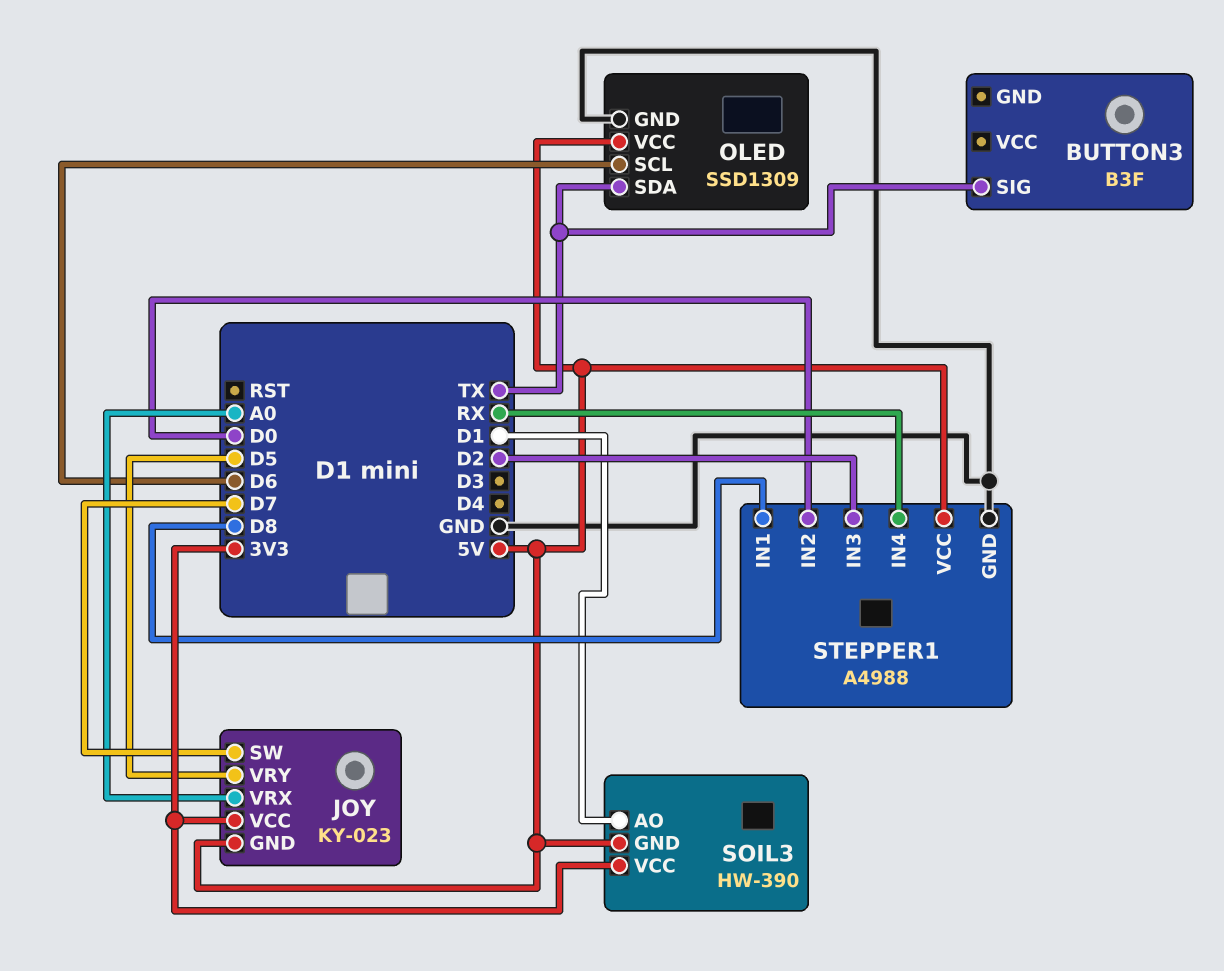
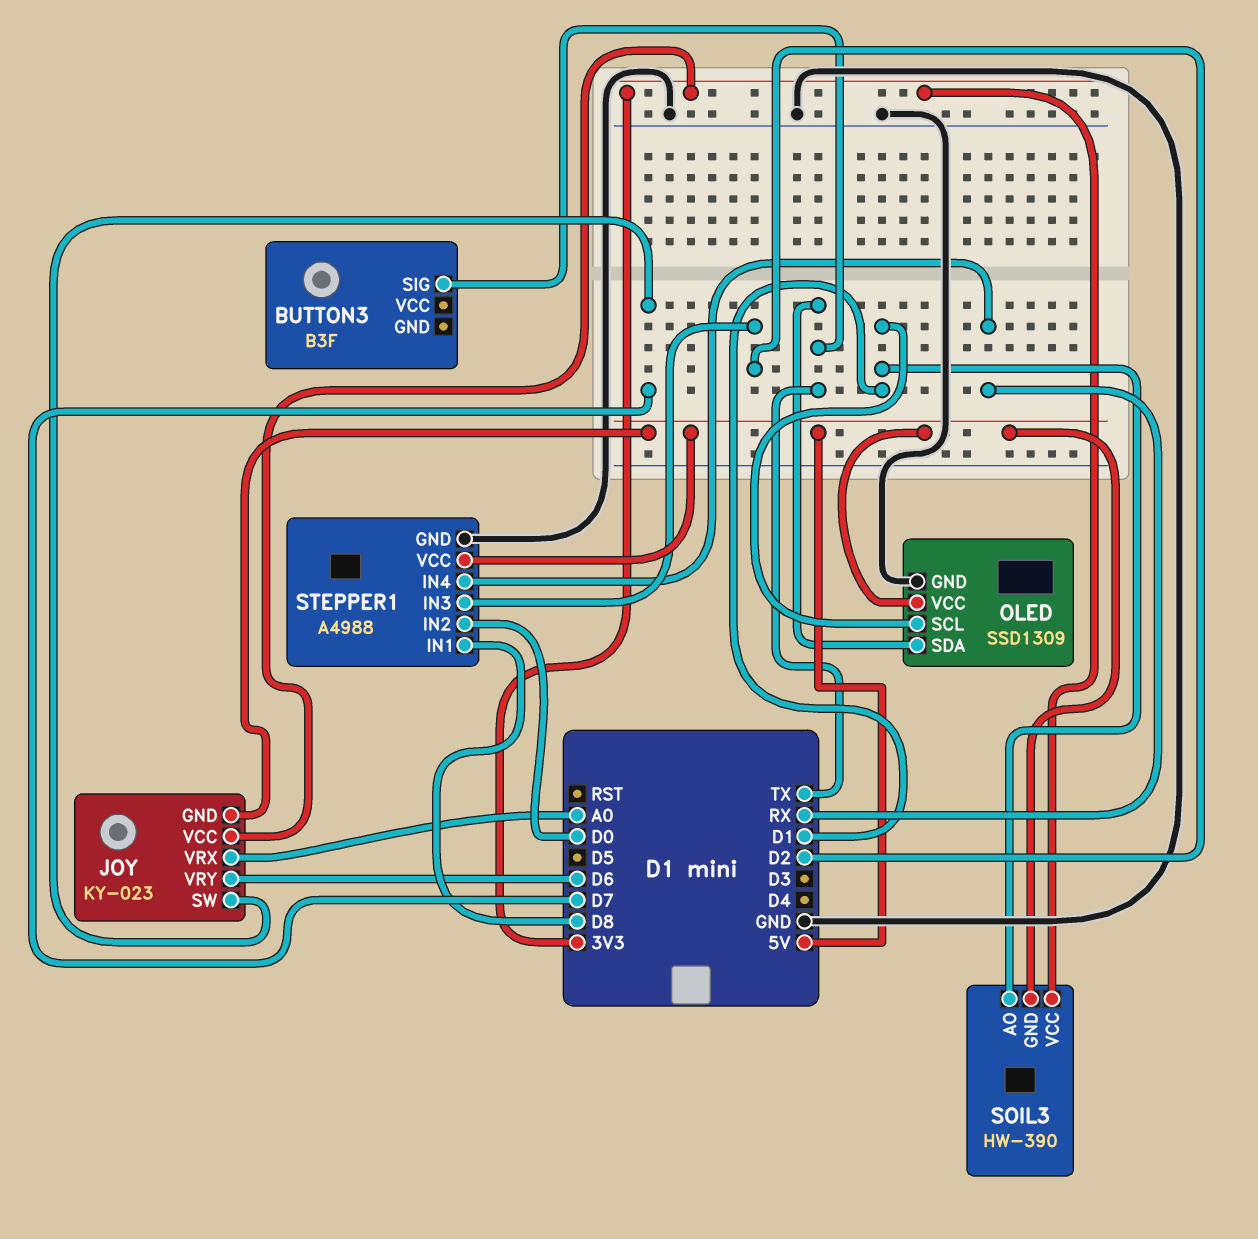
JOY pin VRY: D5 -> D6
OLED pin SCL: D6 -> D1

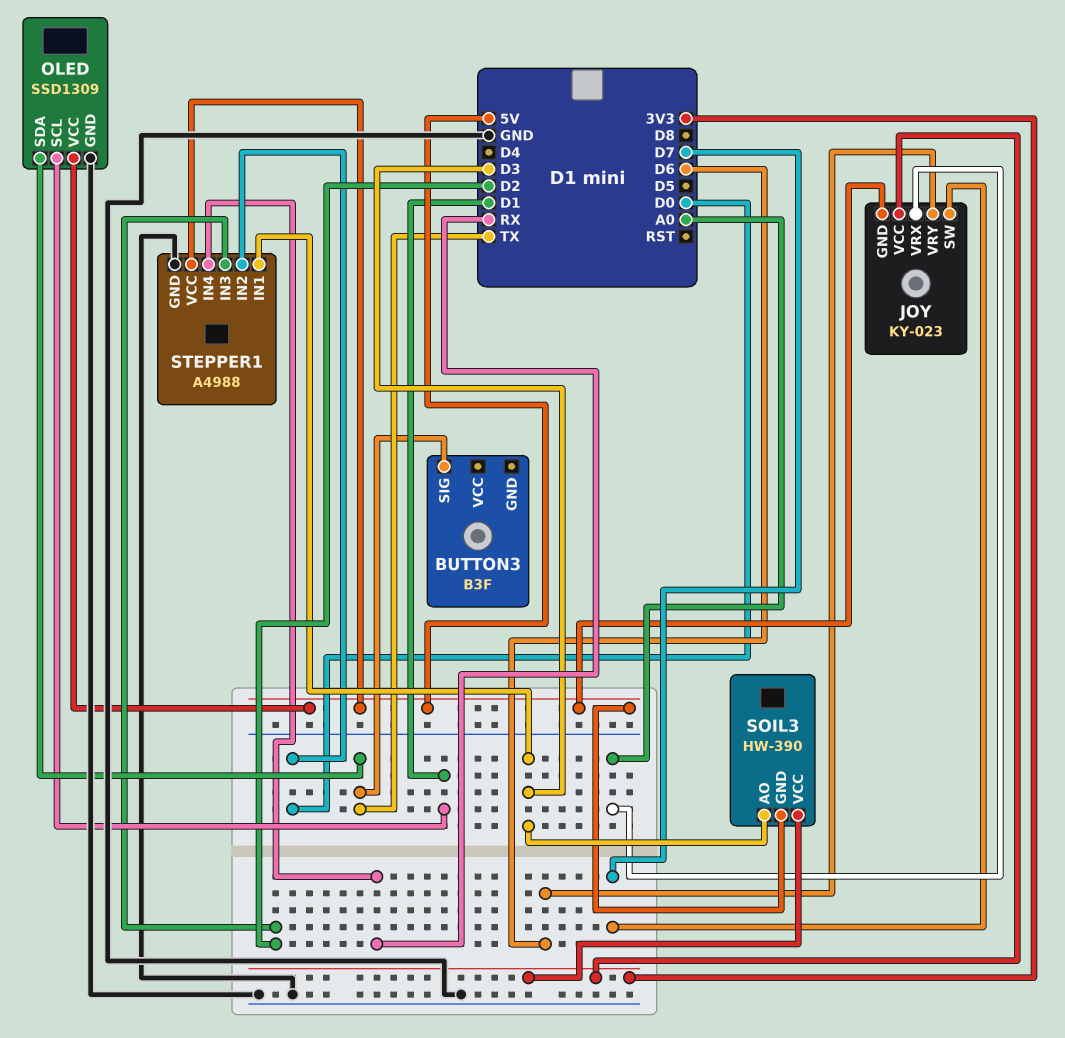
SOIL3 pin AO: D1 -> D3
STEPPER1 pin IN1: D8 -> D3

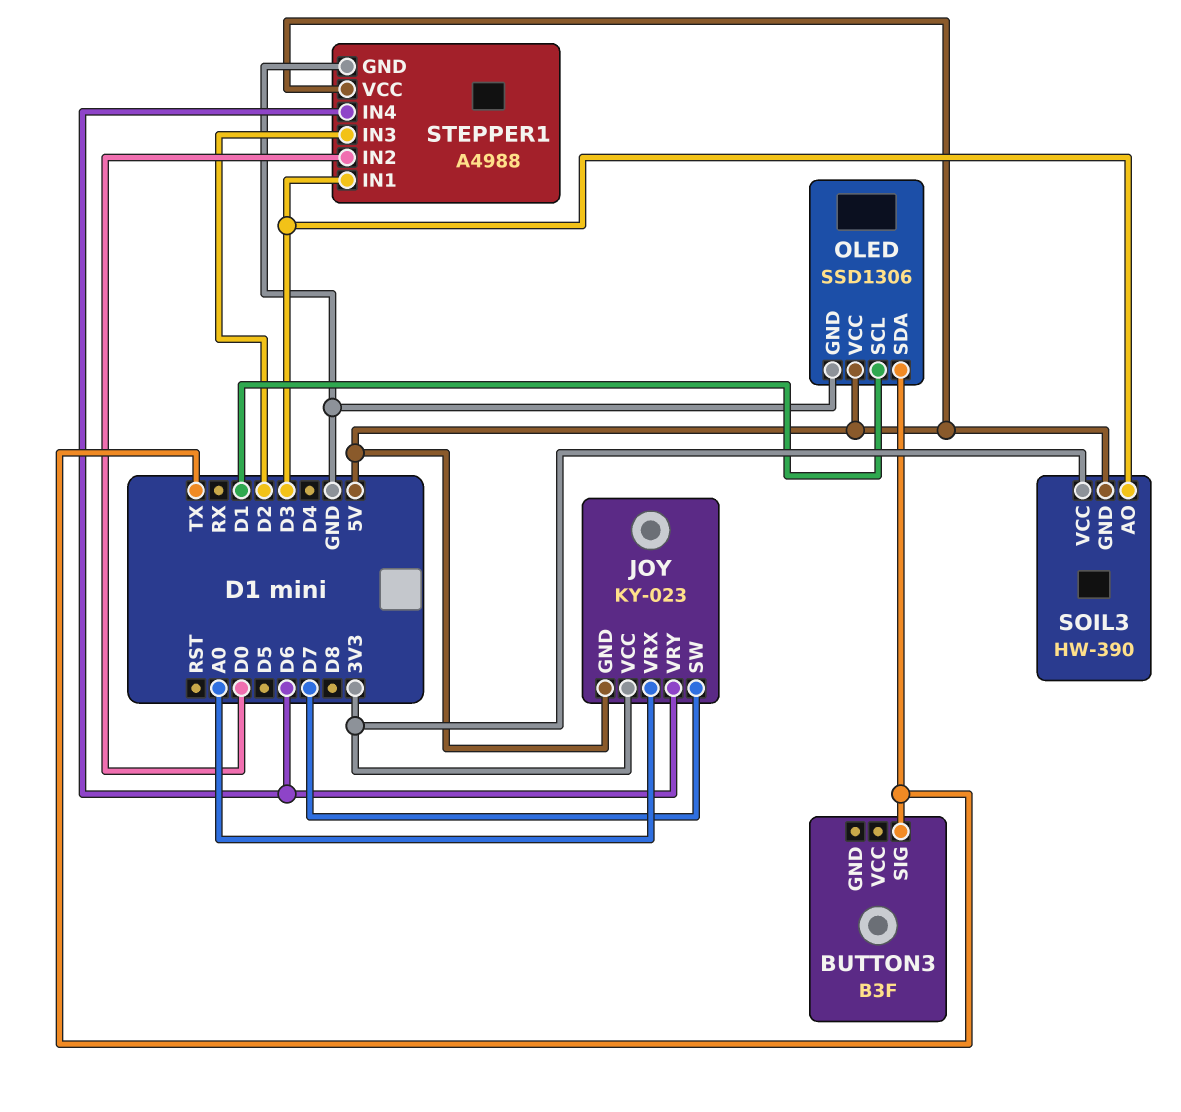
OLED: SSD1309 -> SSD1306
STEPPER1 pin IN4: RX -> D6

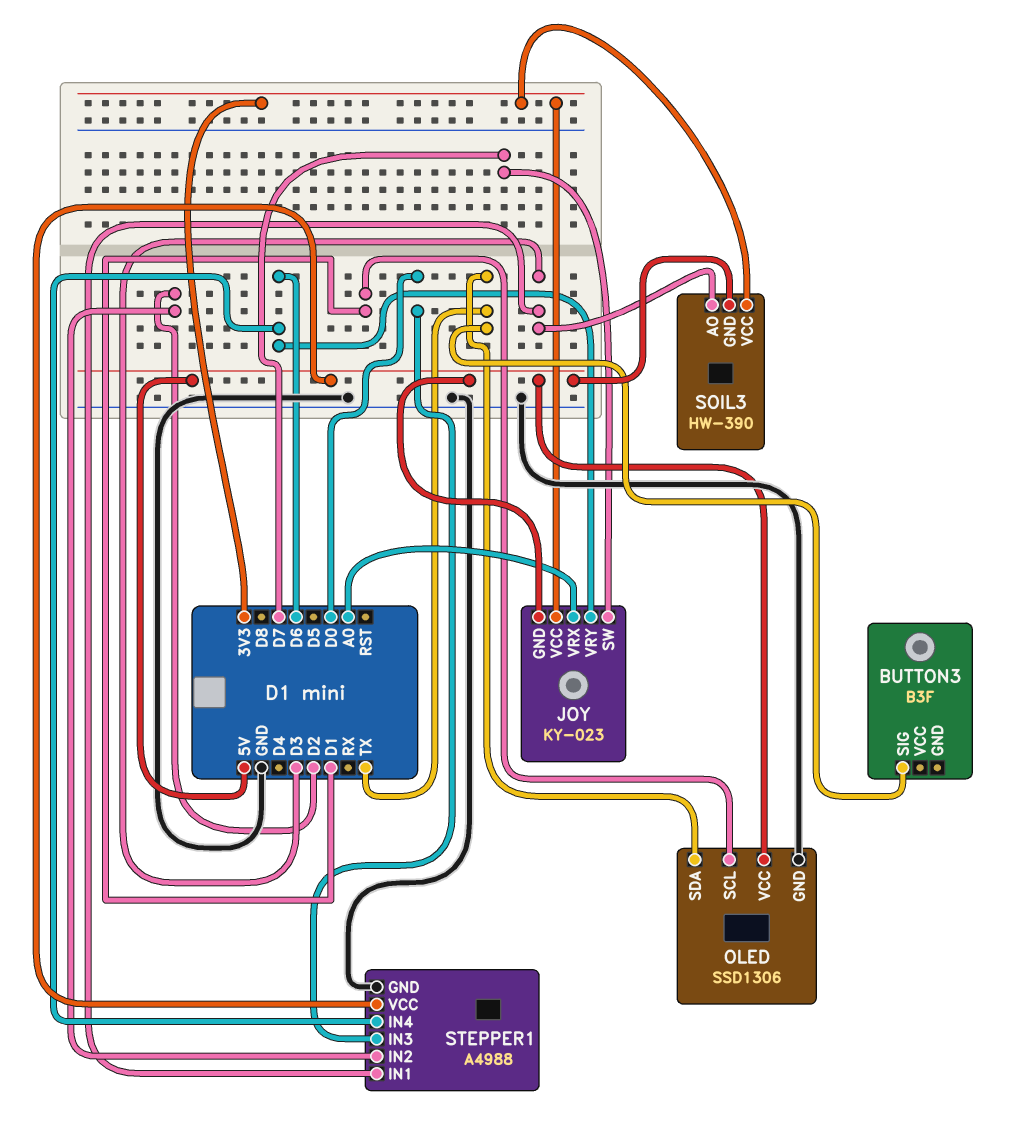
STEPPER1 pin IN2: D0 -> D2
STEPPER1 pin IN3: D2 -> D0

